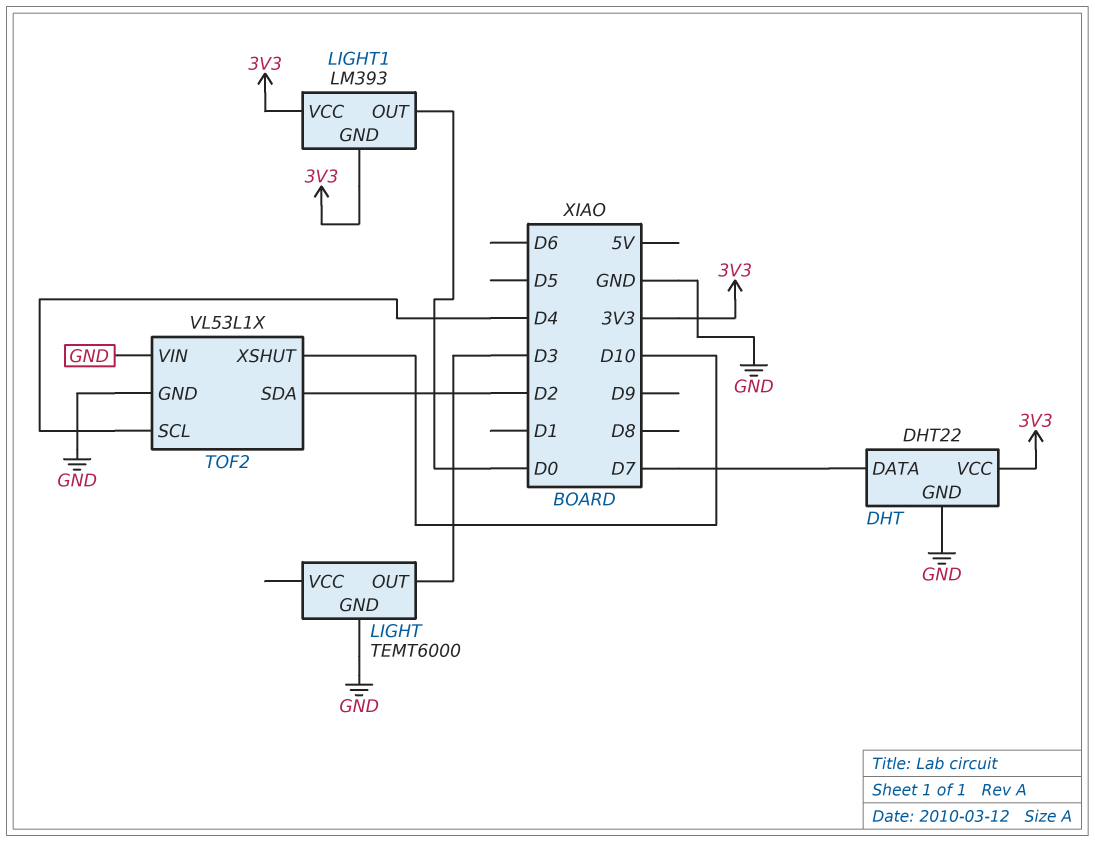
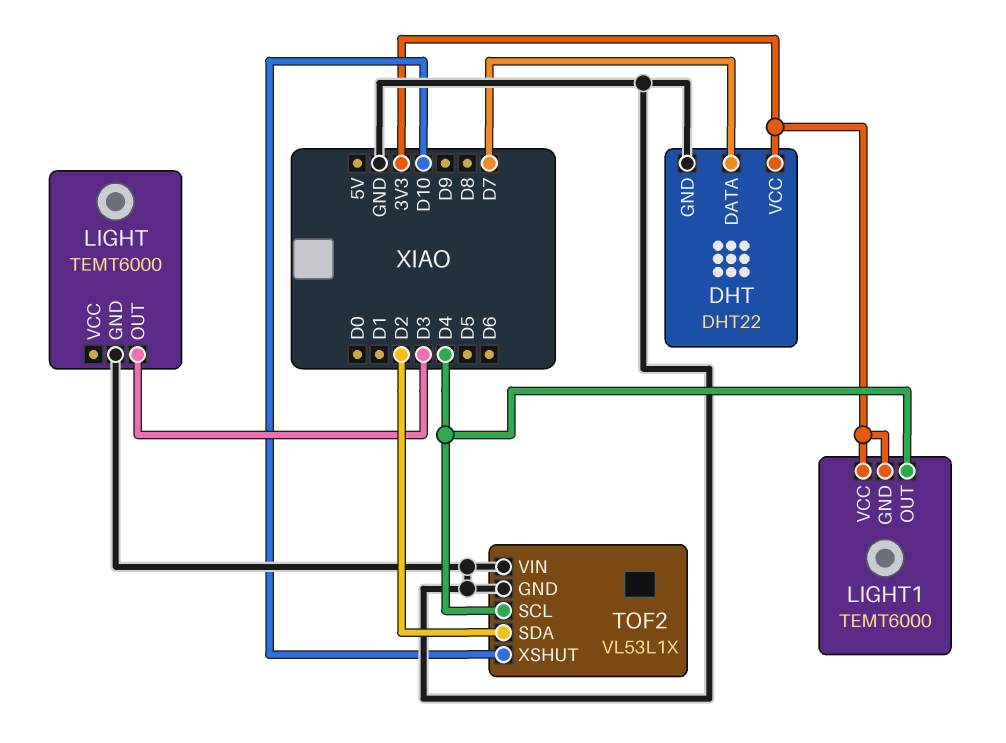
LIGHT1: LM393 -> TEMT6000
LIGHT1 pin OUT: D0 -> D4

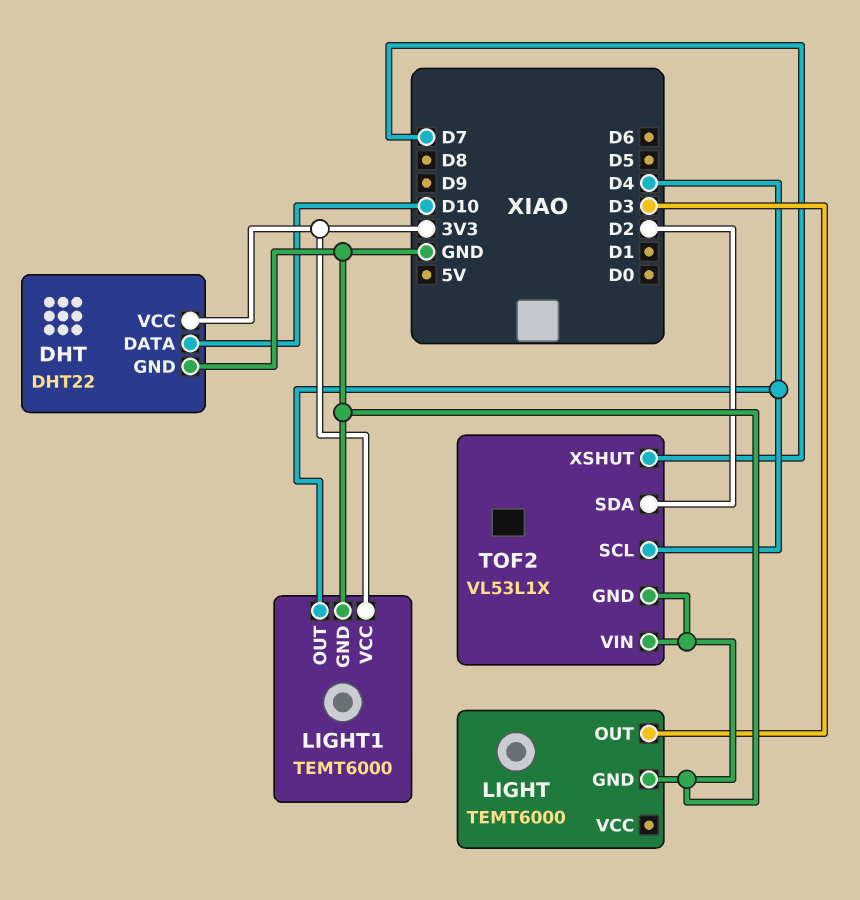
DHT pin DATA: D7 -> D10
LIGHT1 pin GND: 3V3 -> GND
TOF2 pin XSHUT: D10 -> D7

